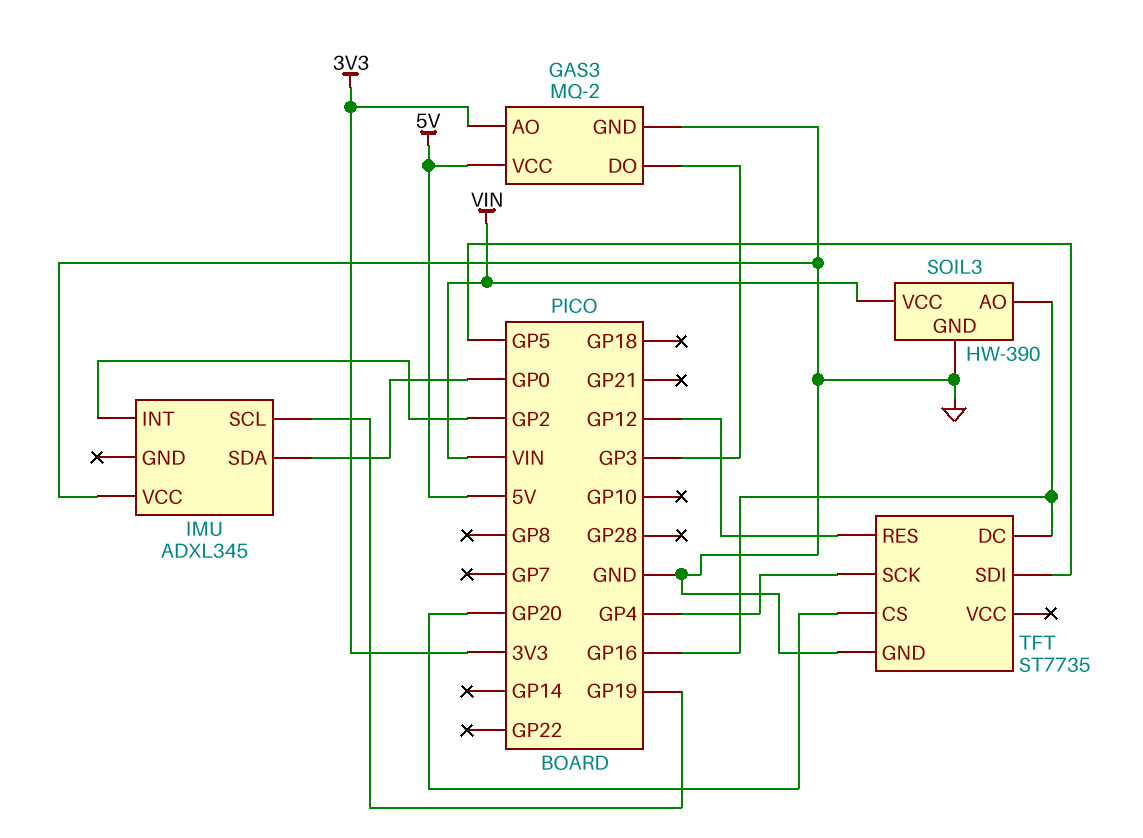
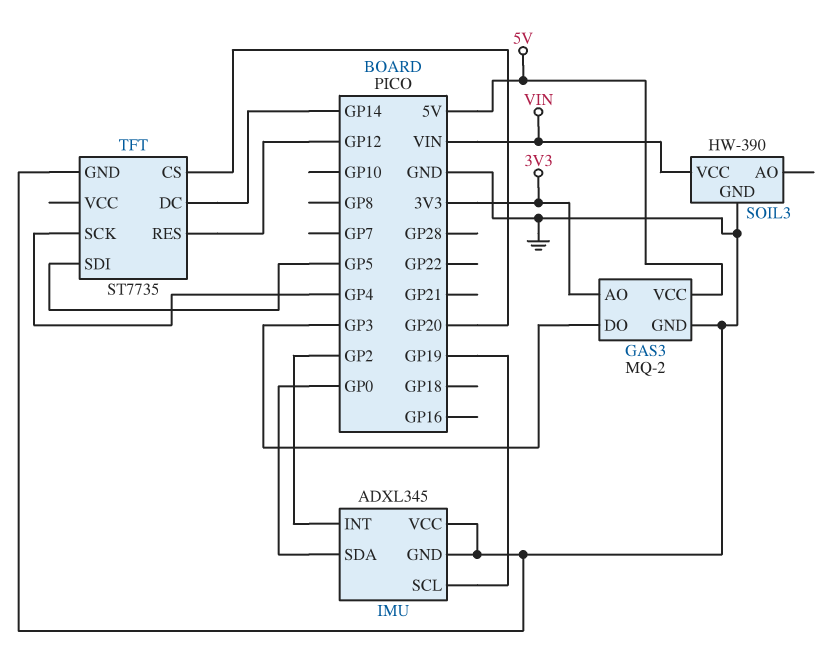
IMU pin GND: none -> GND
SOIL3 pin AO: GP16 -> none
TFT pin DC: GP16 -> GP14

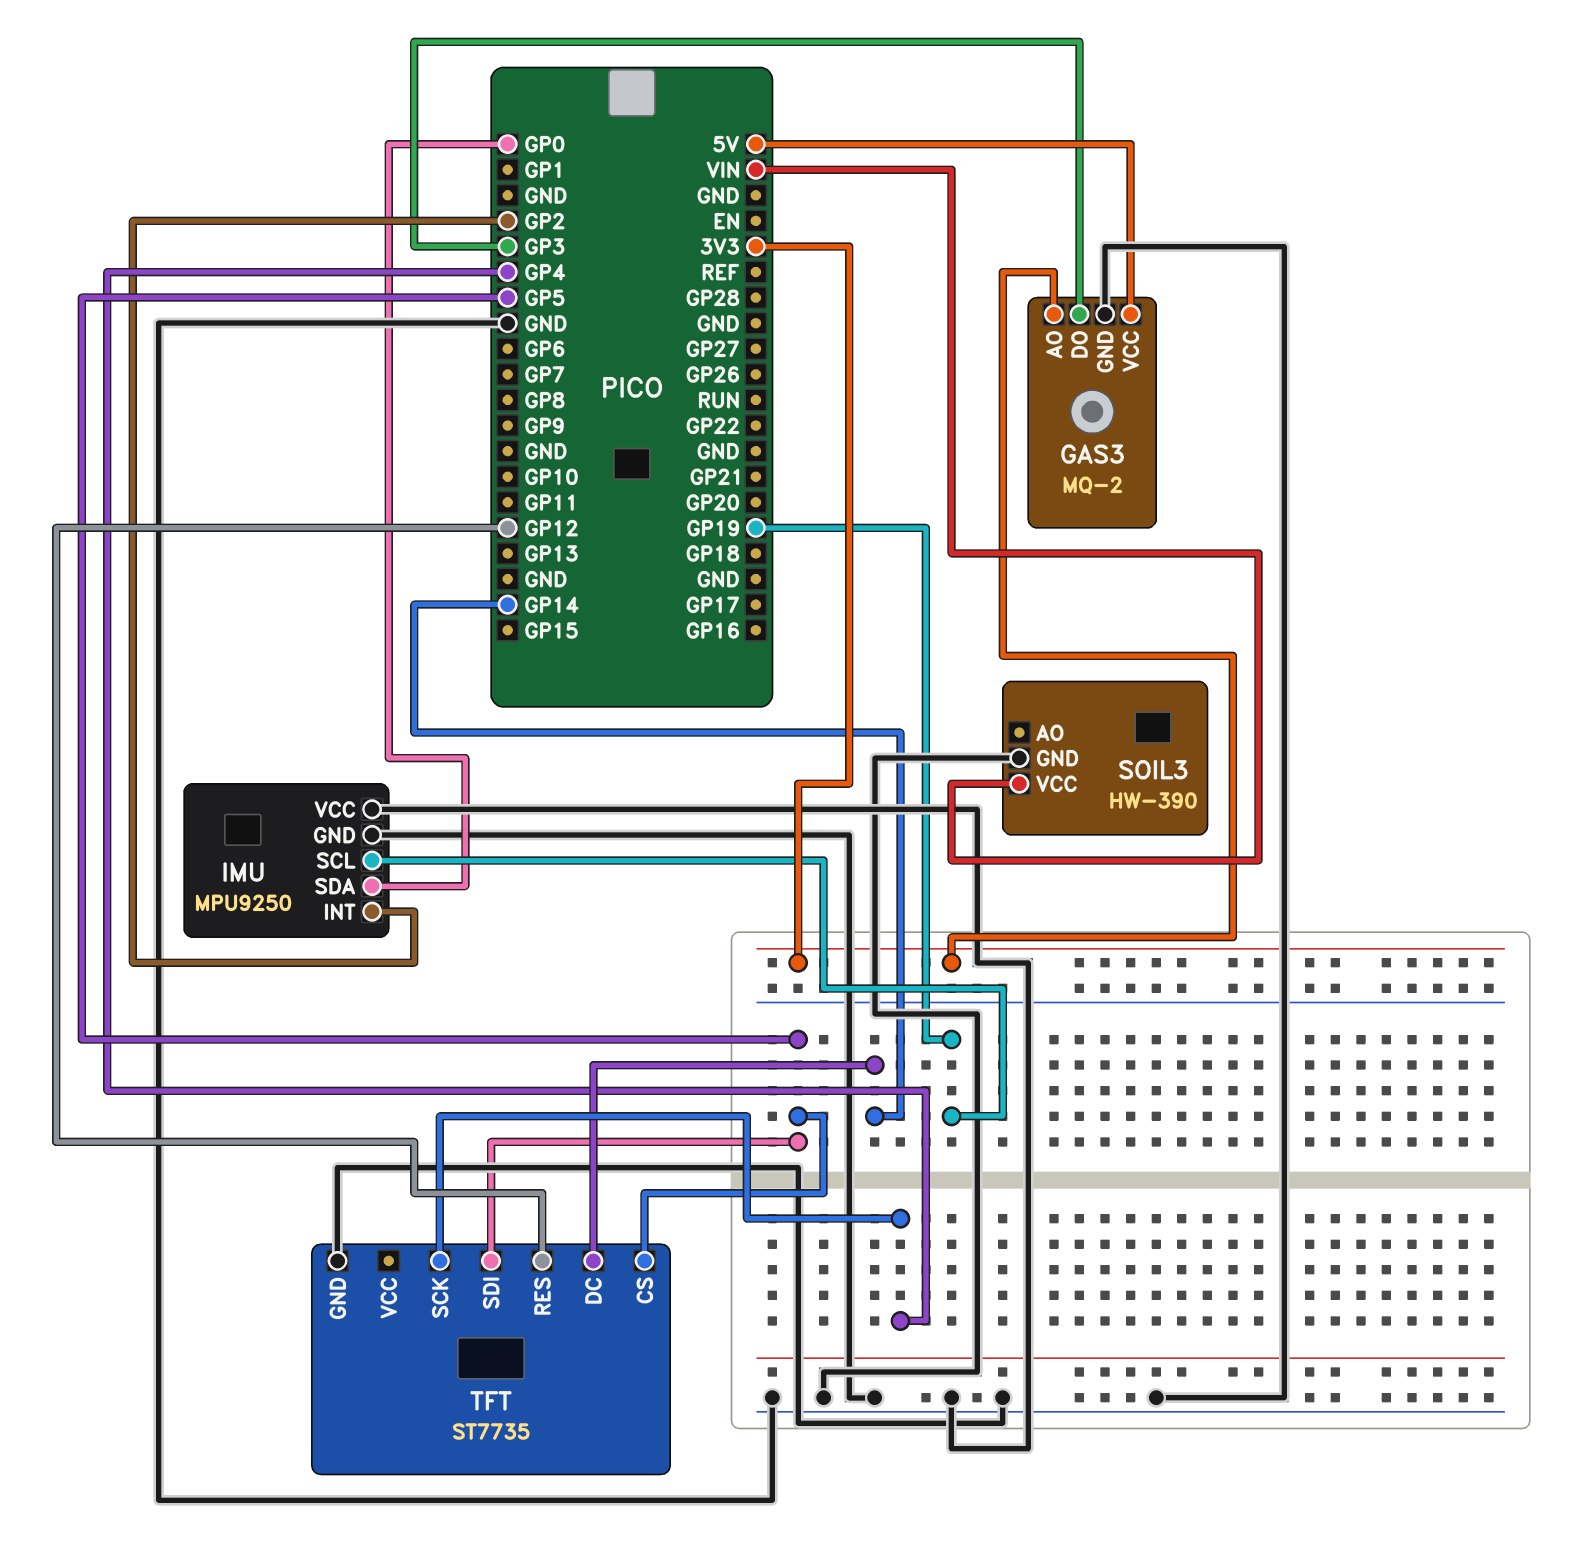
IMU: ADXL345 -> MPU9250
TFT pin CS: GP20 -> GP5

